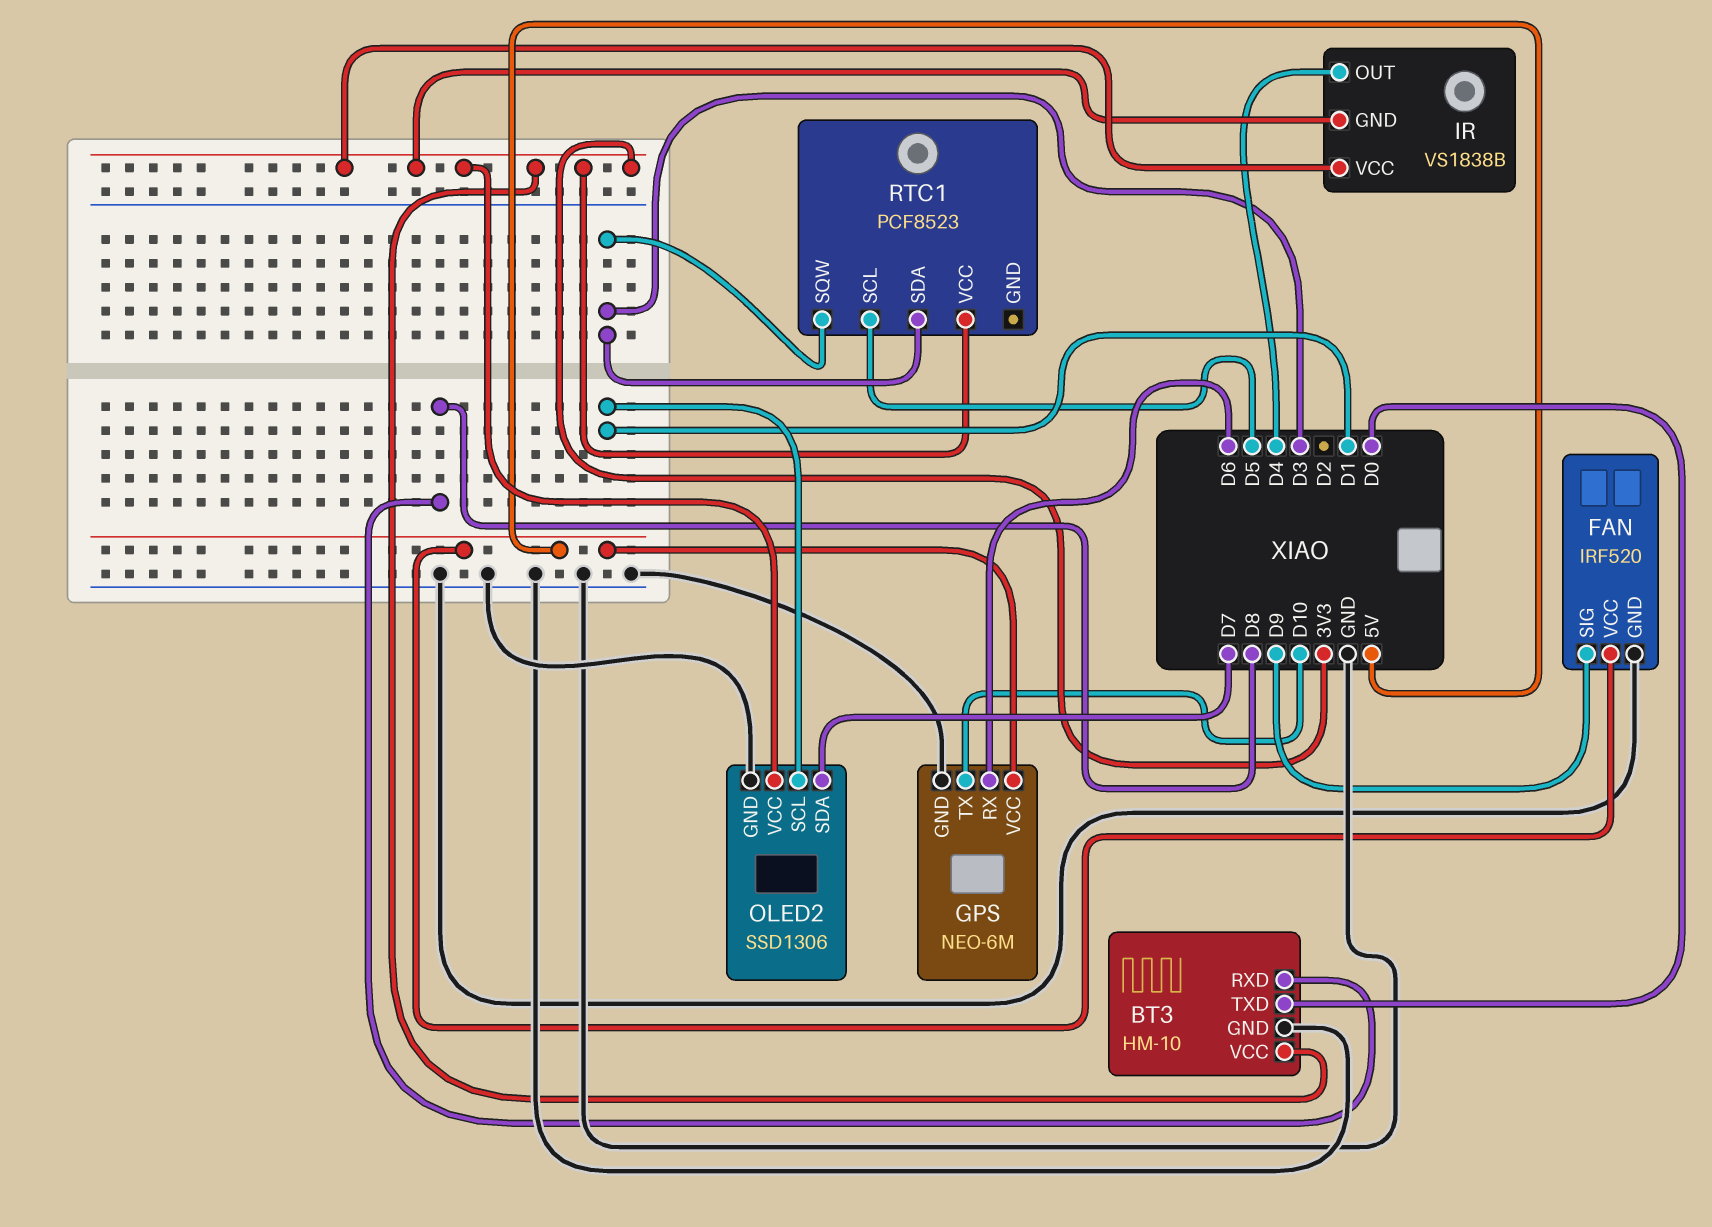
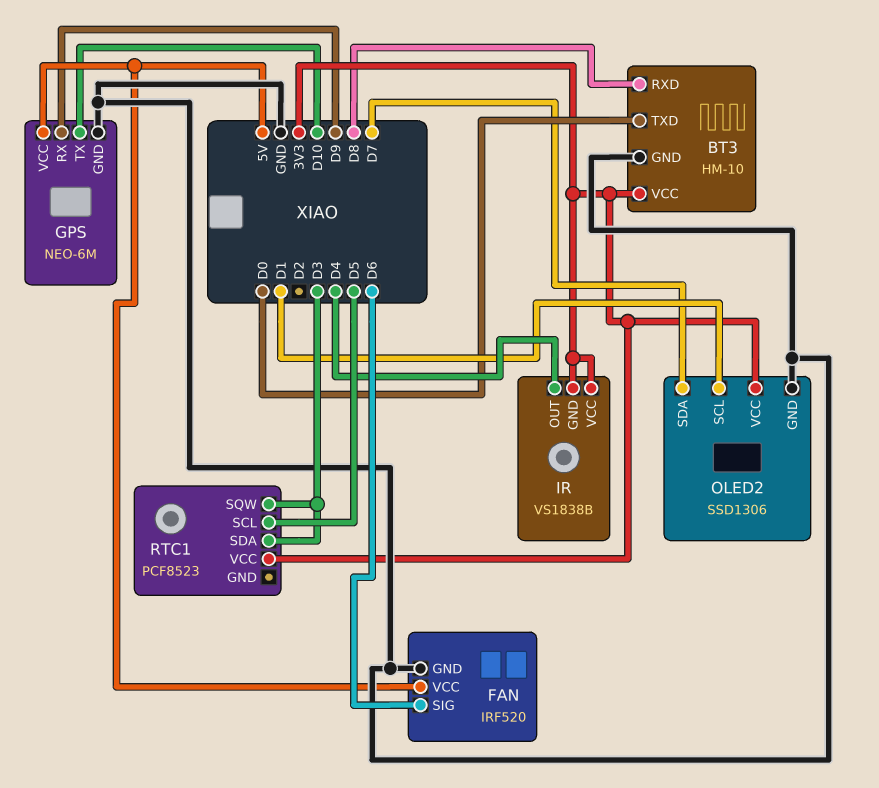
FAN pin SIG: D9 -> D6
GPS pin RX: D6 -> D9

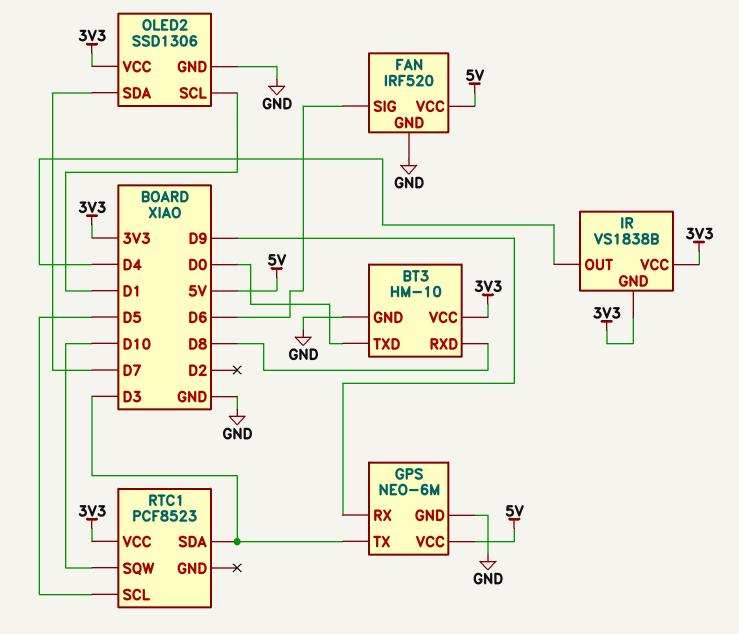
GPS pin TX: D10 -> D3
RTC1 pin SQW: D3 -> D10

